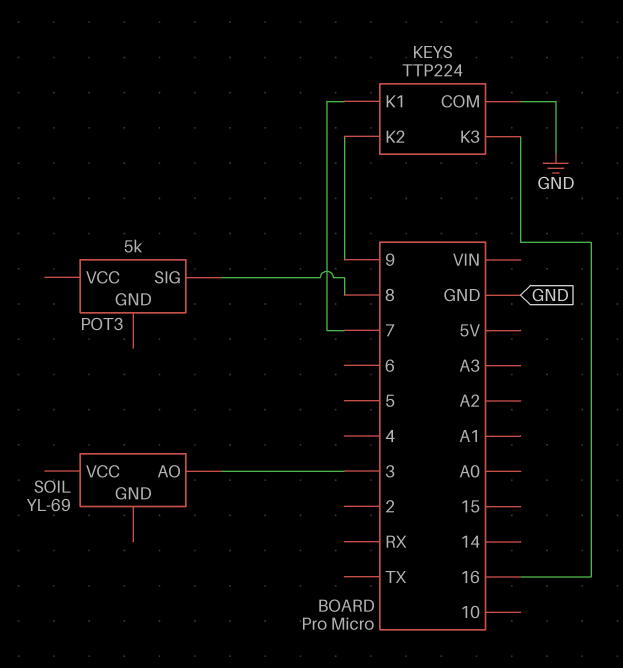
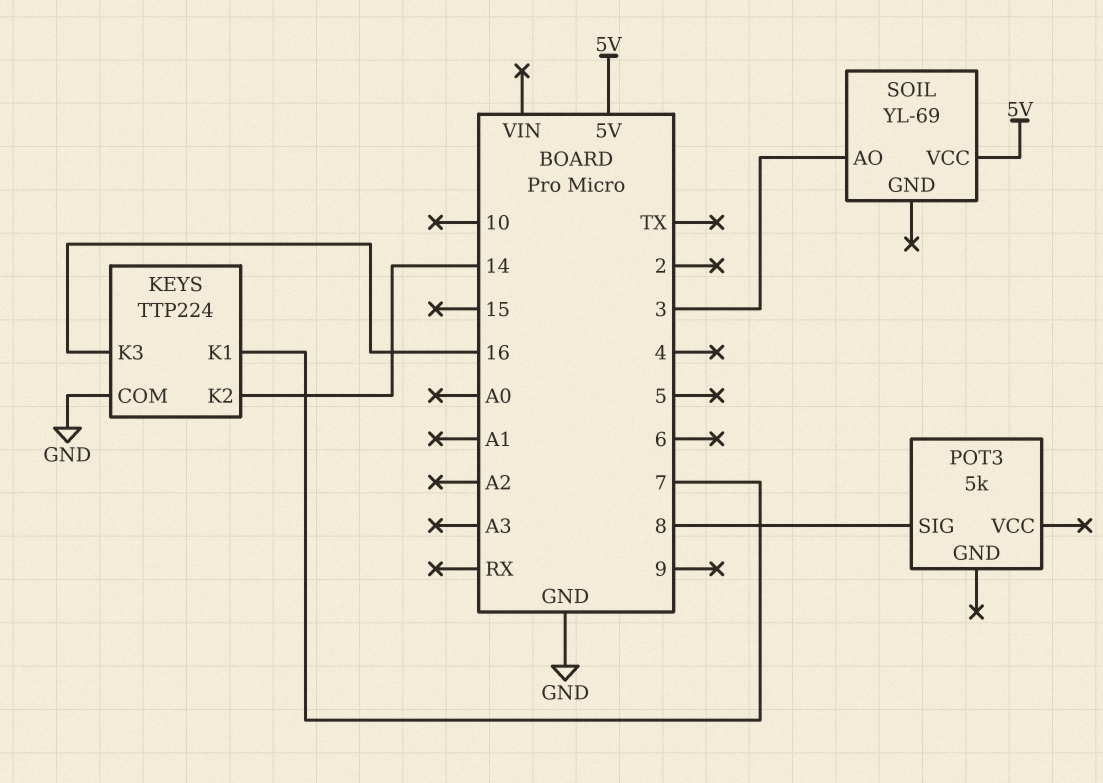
KEYS pin K2: 9 -> 14
SOIL pin VCC: none -> 5V

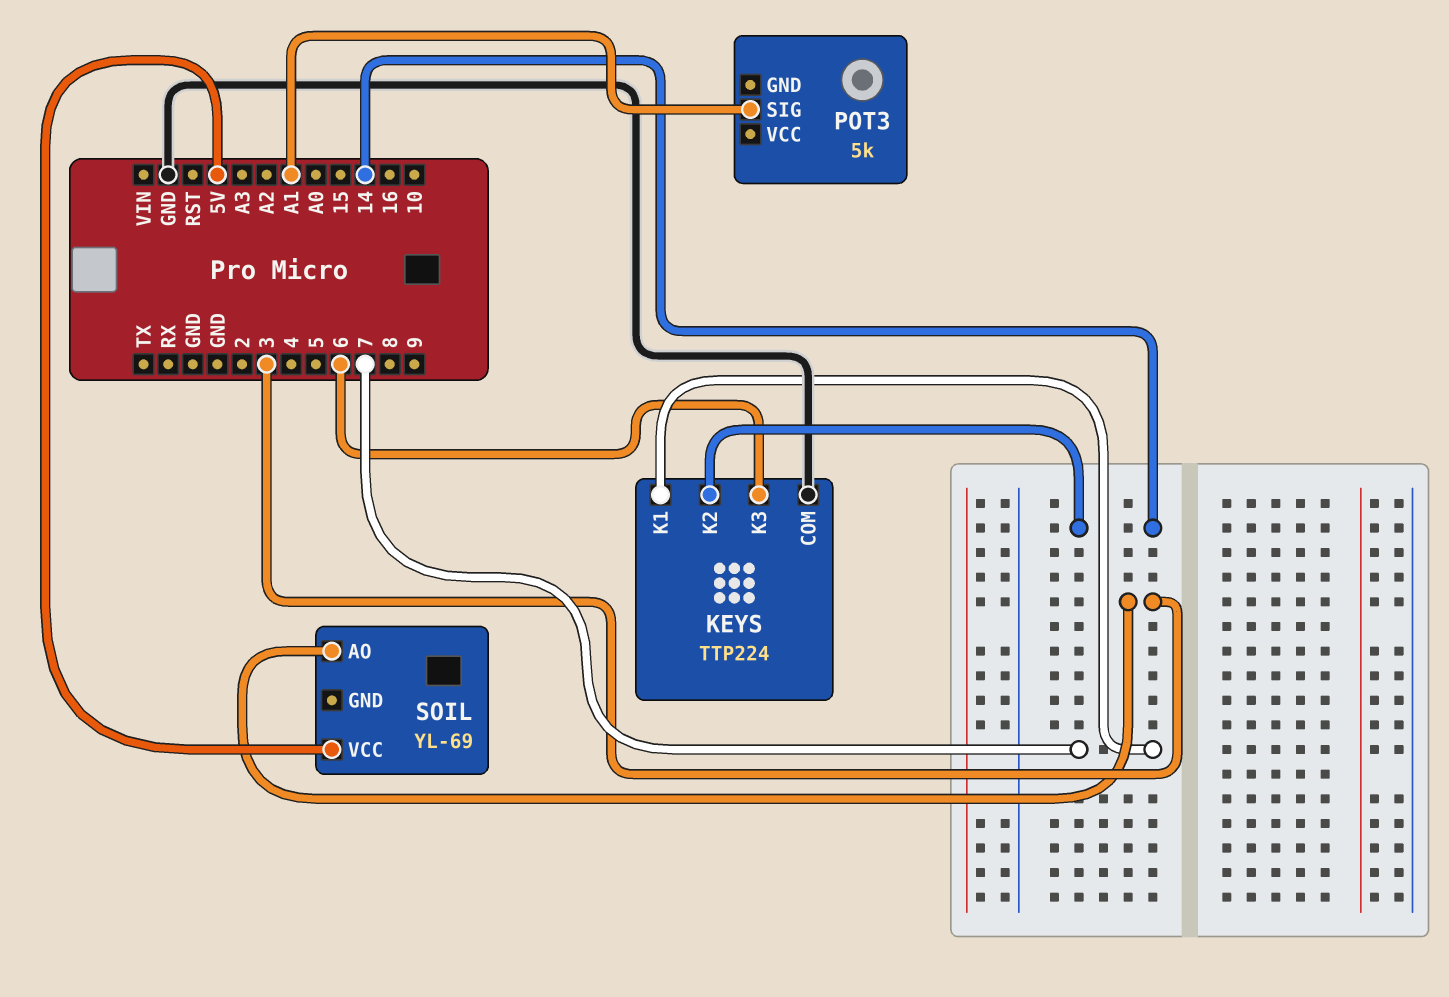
KEYS pin K3: 16 -> 6
POT3 pin SIG: 8 -> A1

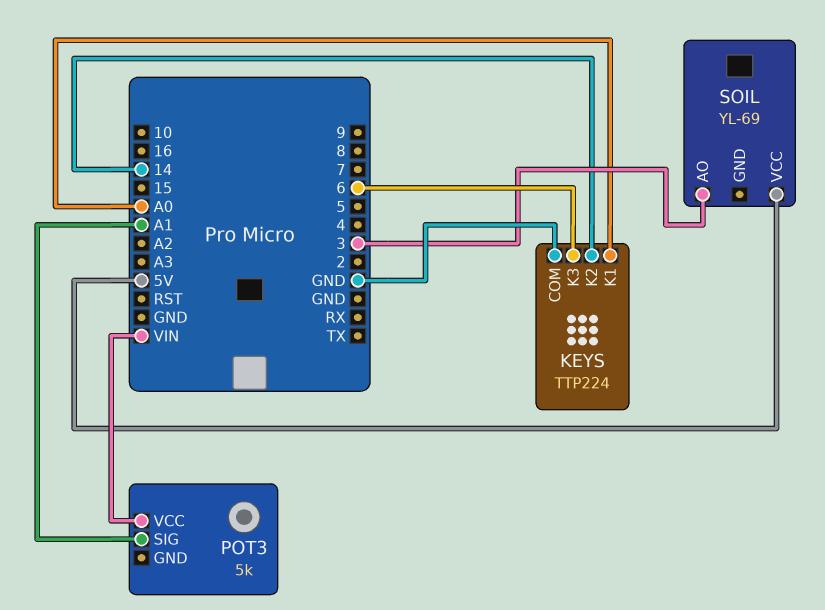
KEYS pin K1: 7 -> A0
POT3 pin VCC: none -> VIN

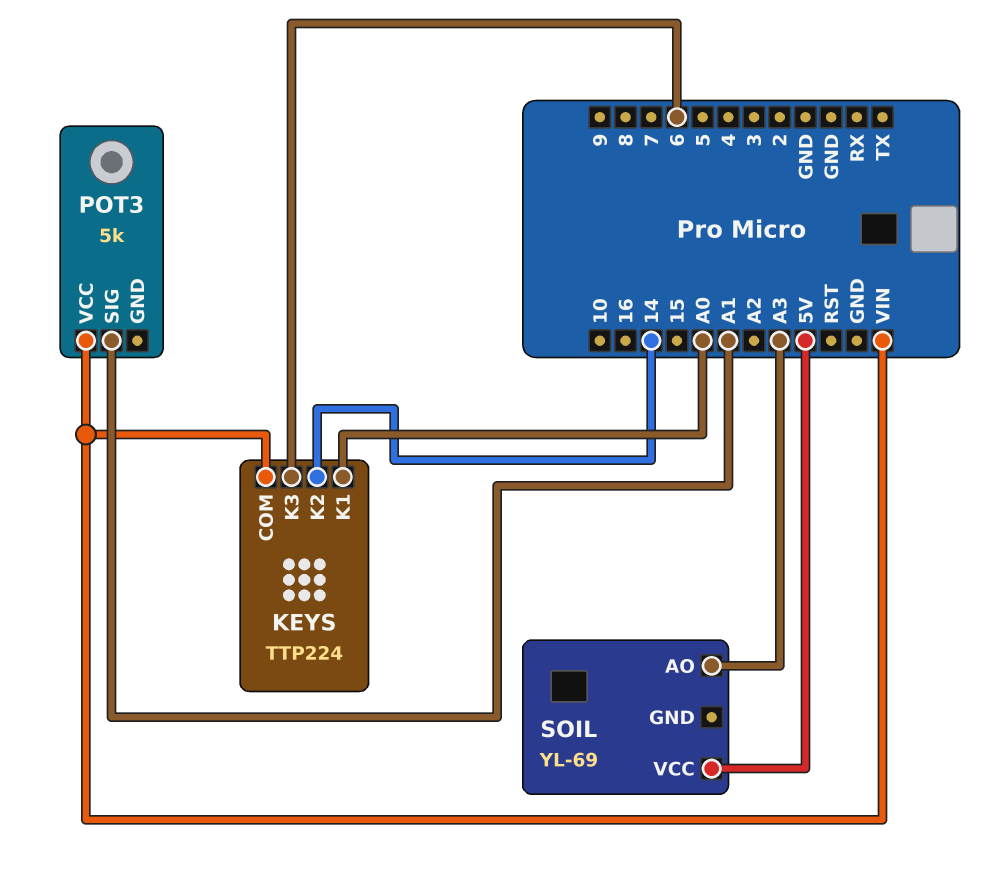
KEYS pin COM: GND -> VIN
SOIL pin AO: 3 -> A3

